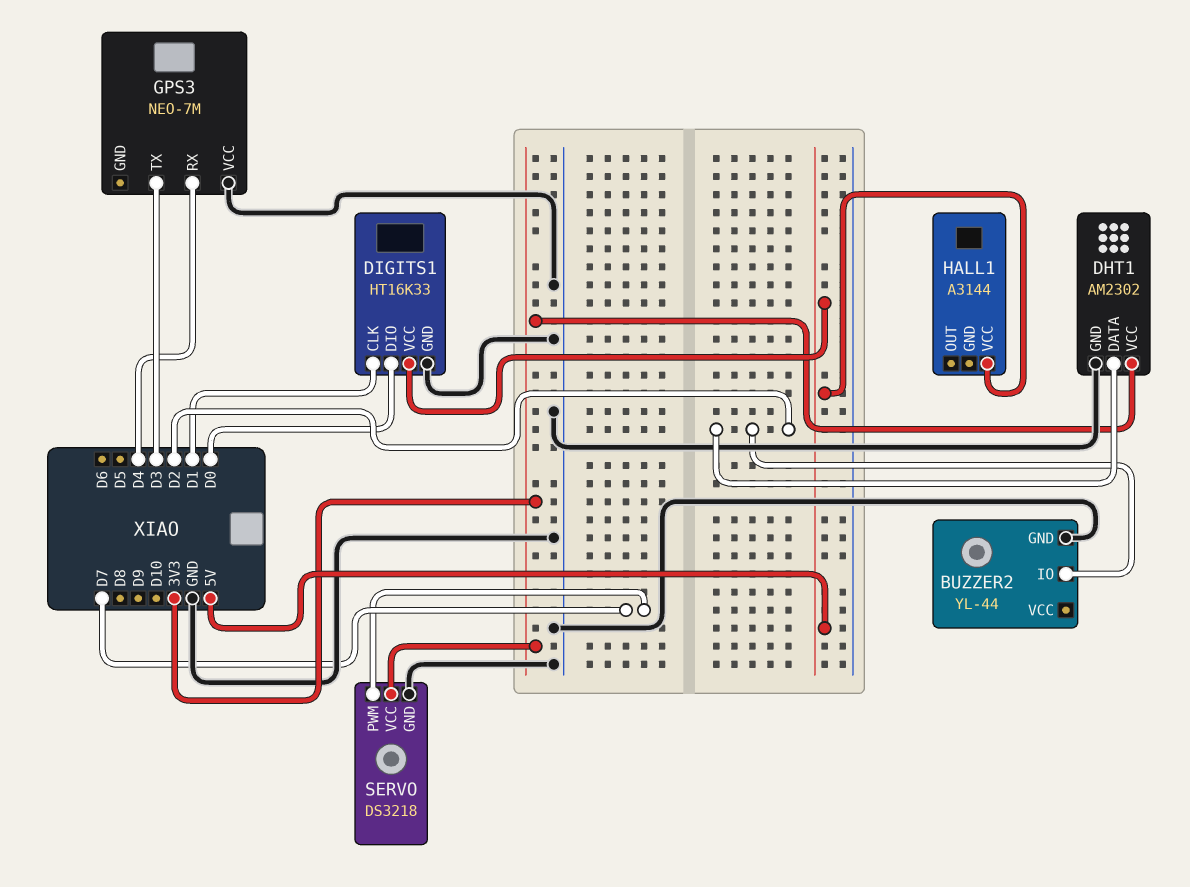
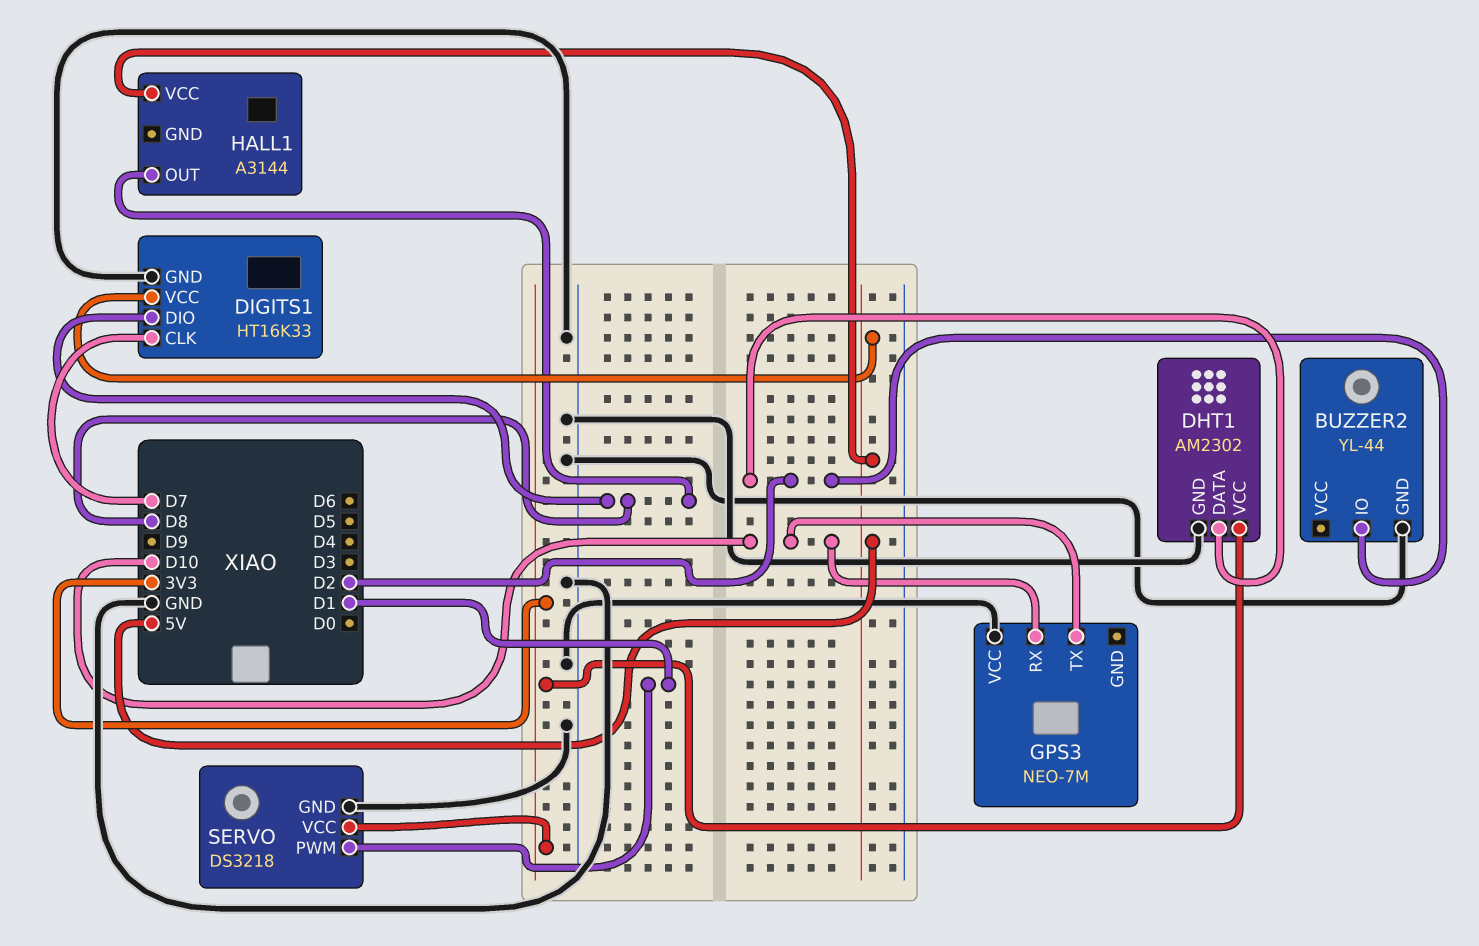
DIGITS1 pin CLK: D1 -> D7
DIGITS1 pin DIO: D0 -> D8
GPS3 pin RX: D4 -> D10
GPS3 pin TX: D3 -> D10
HALL1 pin OUT: none -> D8
SERVO pin PWM: D7 -> D1

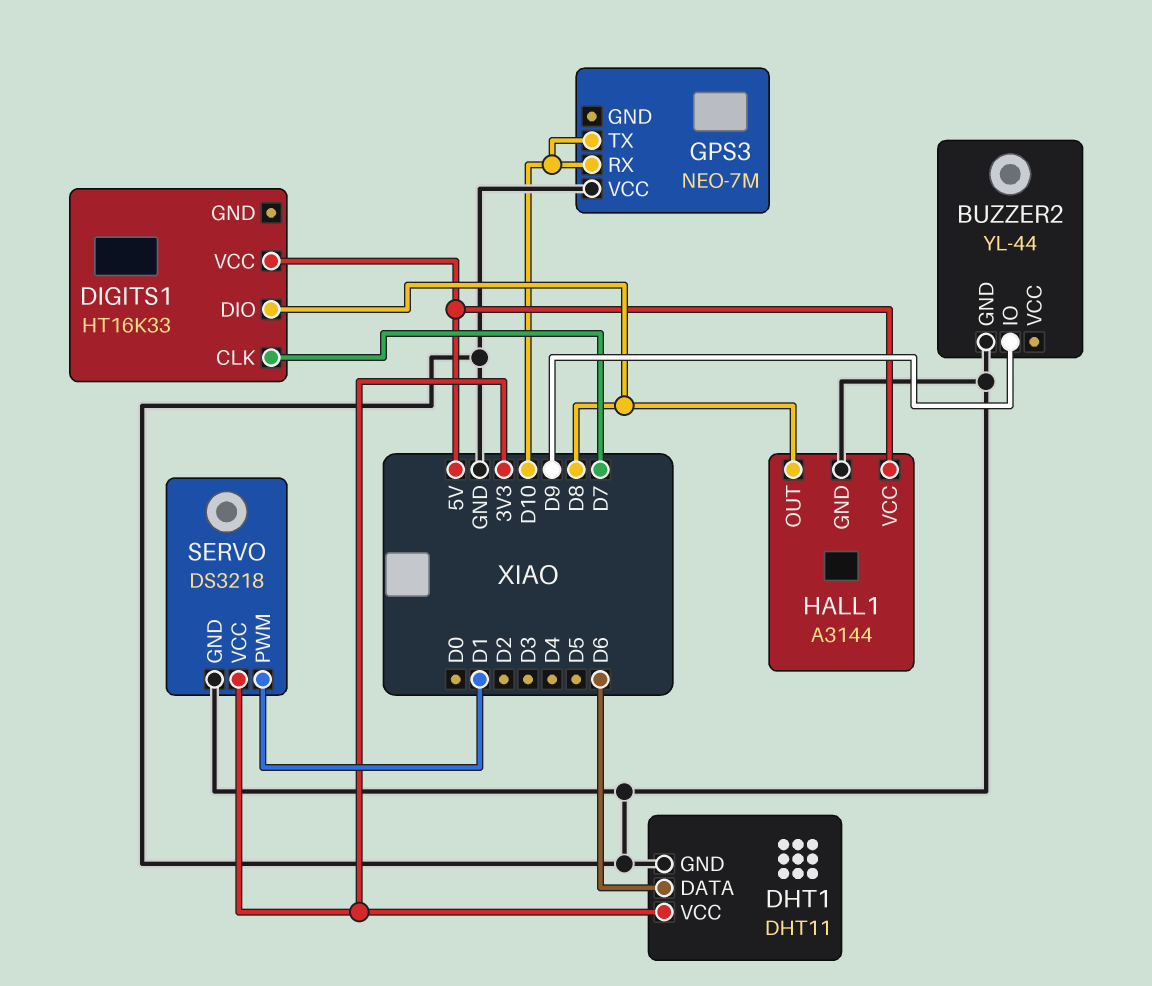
BUZZER2 pin IO: D2 -> D9
DHT1: AM2302 -> DHT11
DHT1 pin DATA: D2 -> D6
DIGITS1 pin GND: GND -> none
HALL1 pin GND: none -> GND

